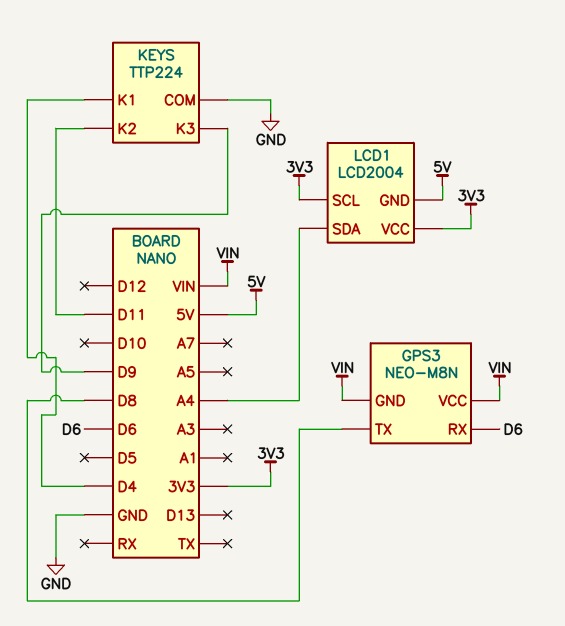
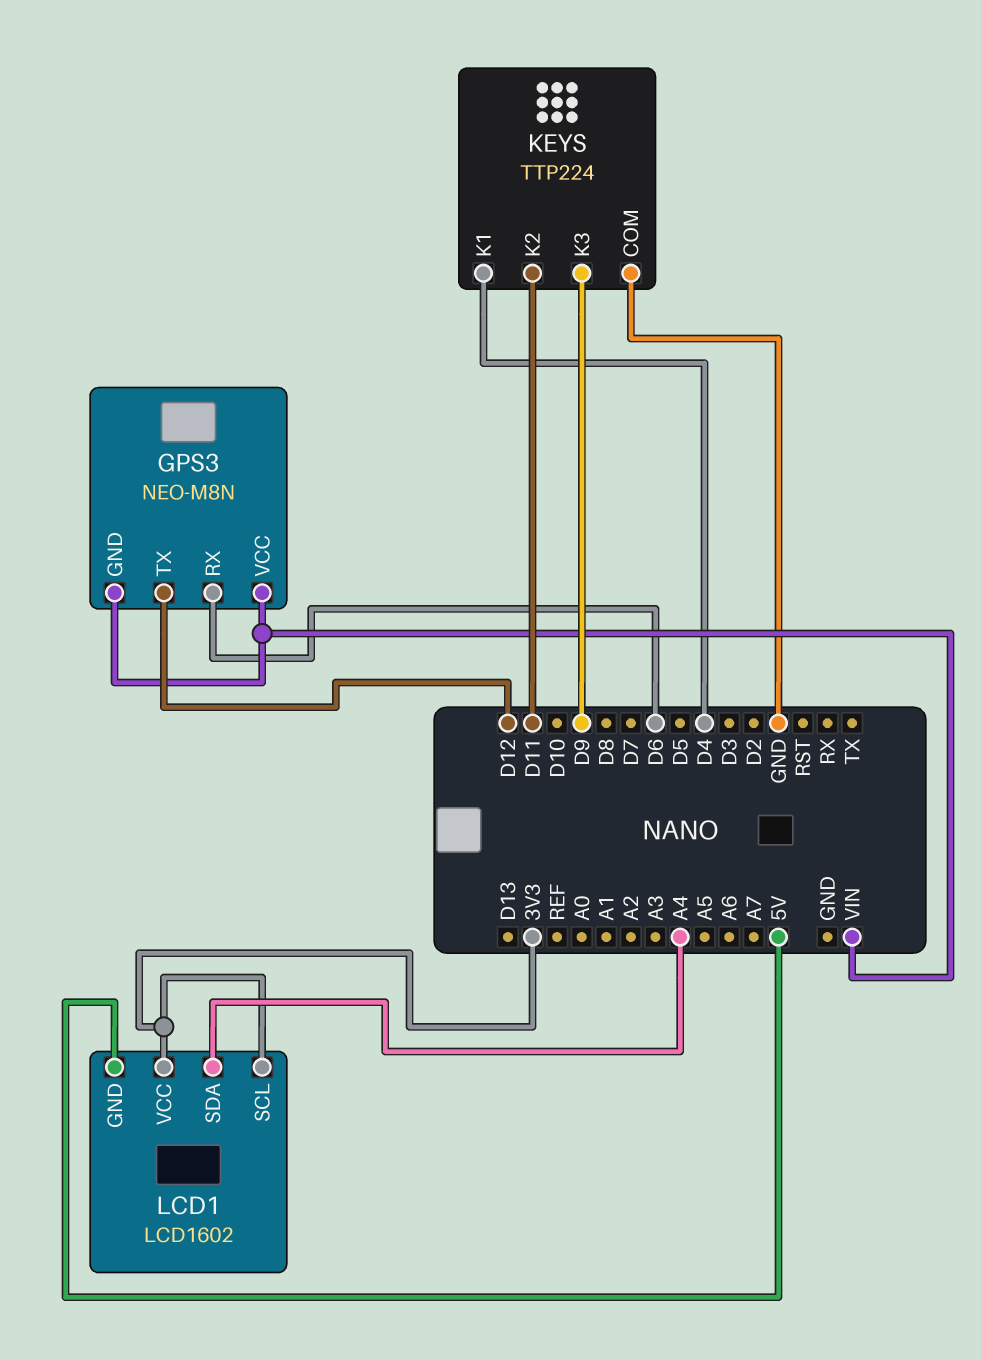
GPS3 pin TX: D8 -> D12
LCD1: LCD2004 -> LCD1602

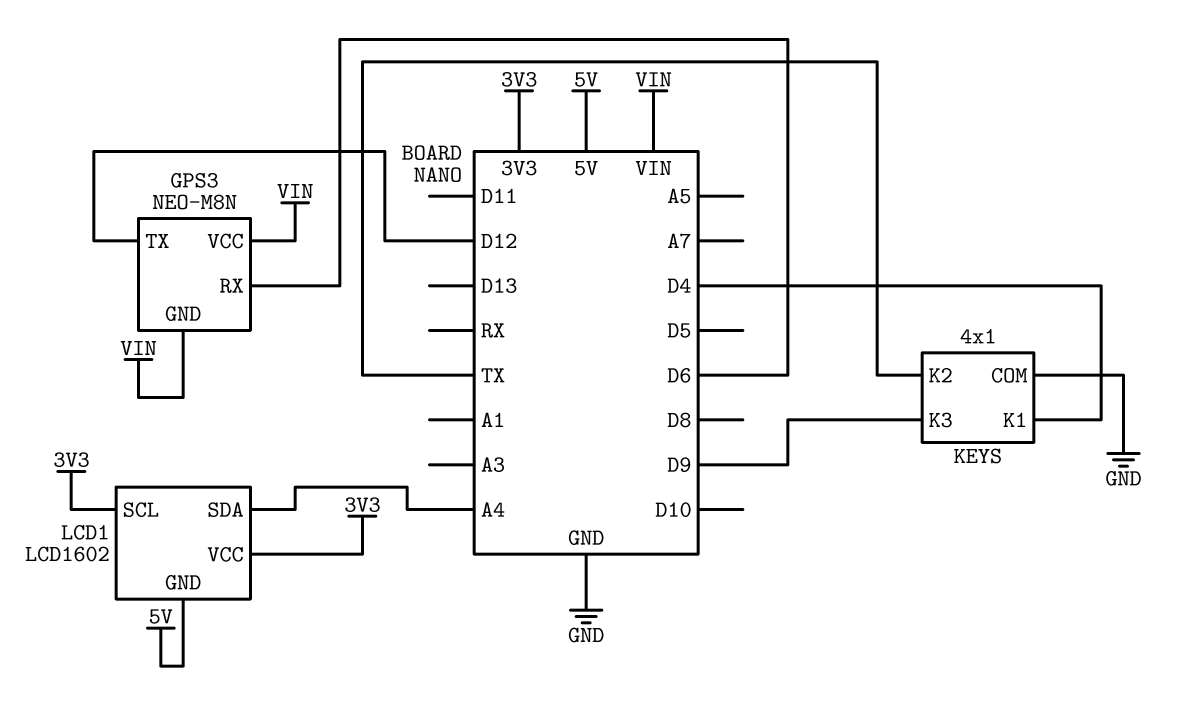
KEYS: TTP224 -> 4x1
KEYS pin K2: D11 -> TX

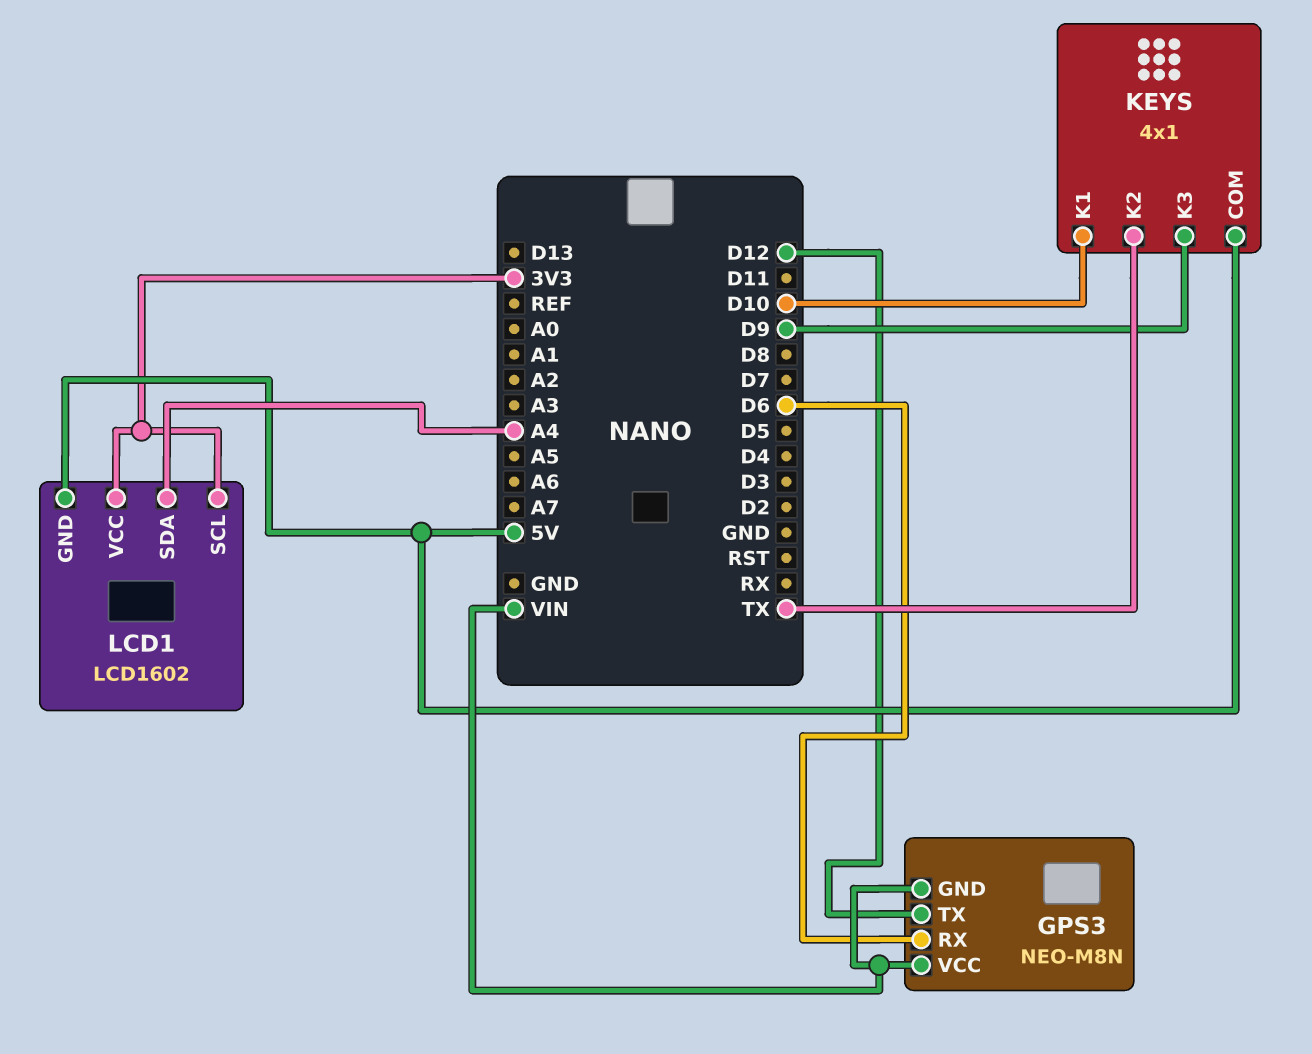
KEYS pin COM: GND -> 5V
KEYS pin K1: D4 -> D10

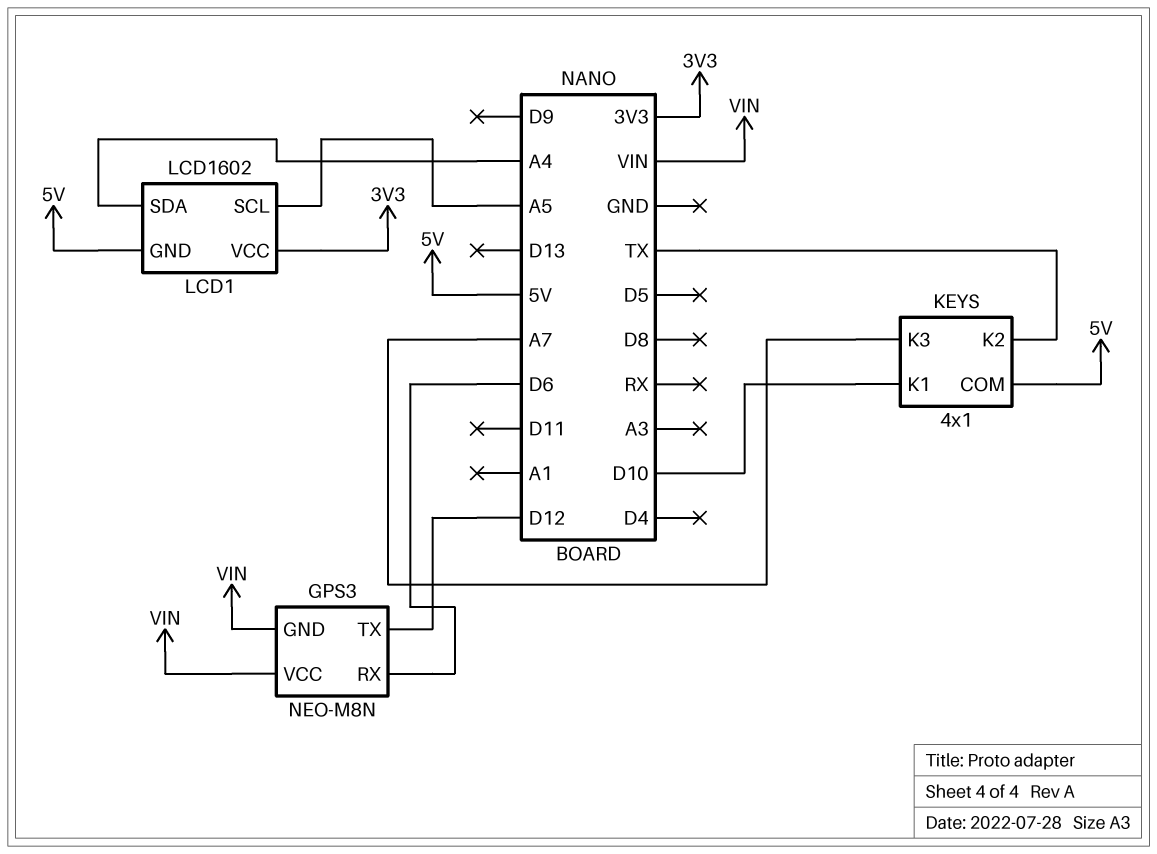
KEYS pin K3: D9 -> A7
LCD1 pin SCL: 3V3 -> A5

